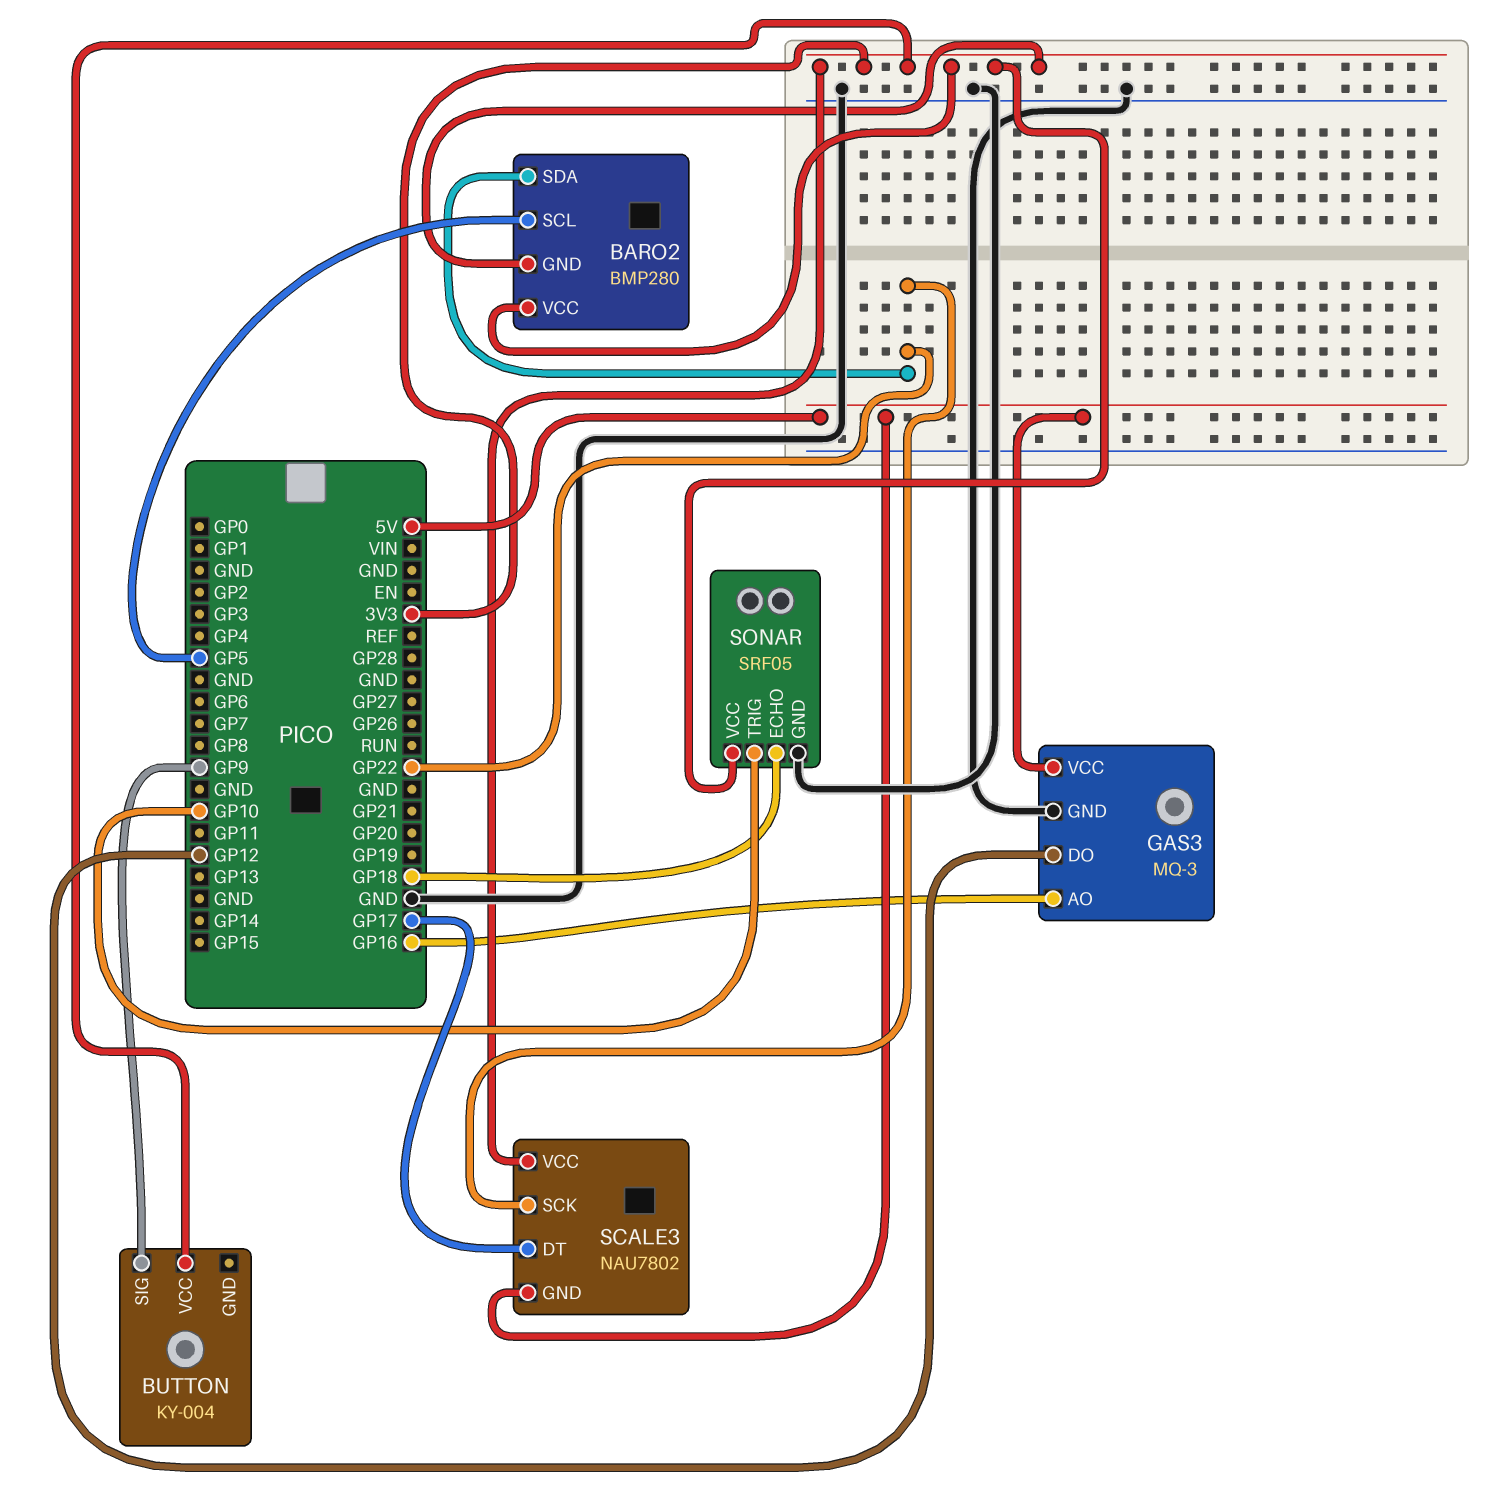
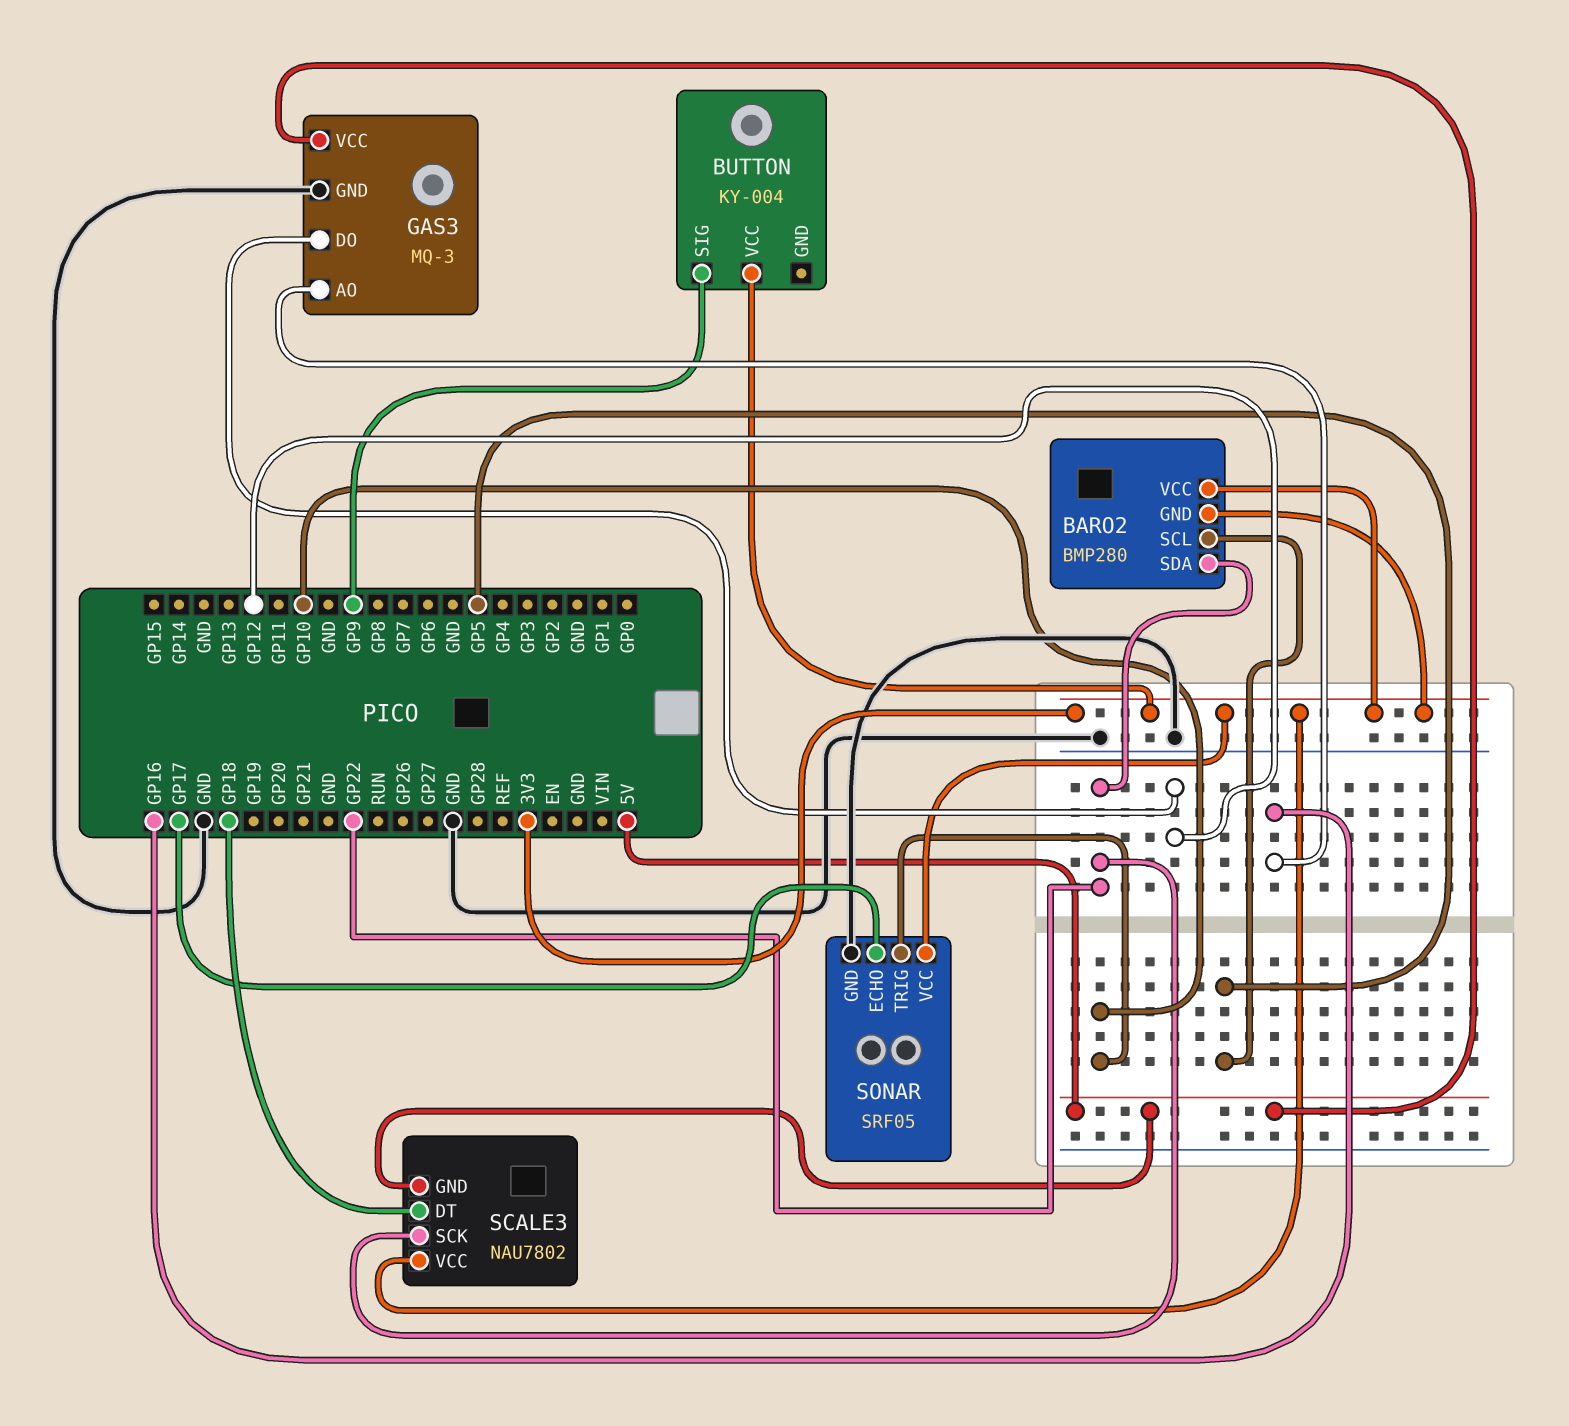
SCALE3 pin DT: GP17 -> GP18
SONAR pin ECHO: GP18 -> GP17

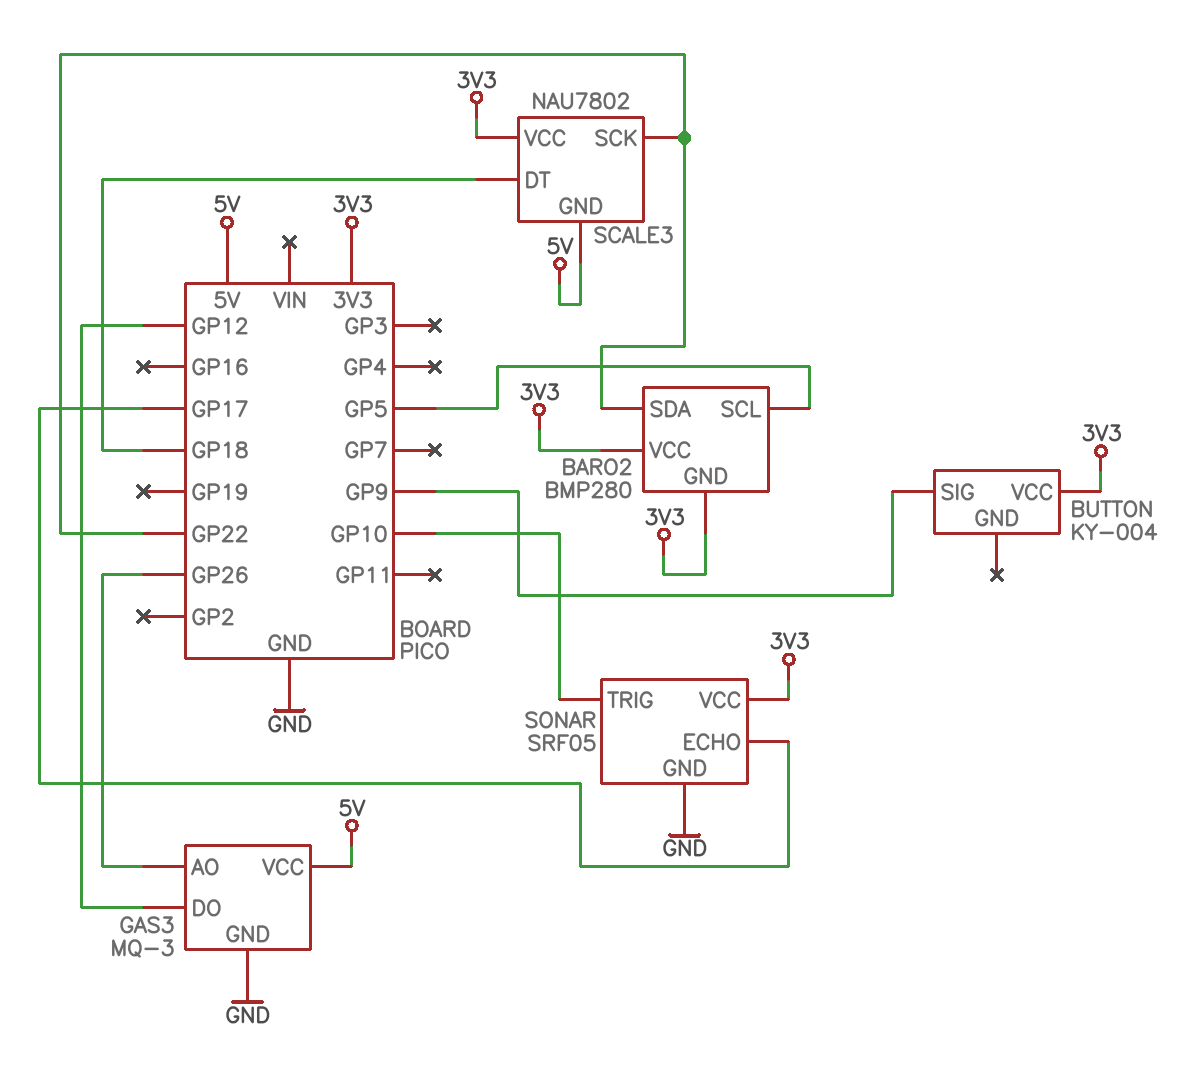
GAS3 pin AO: GP16 -> GP26

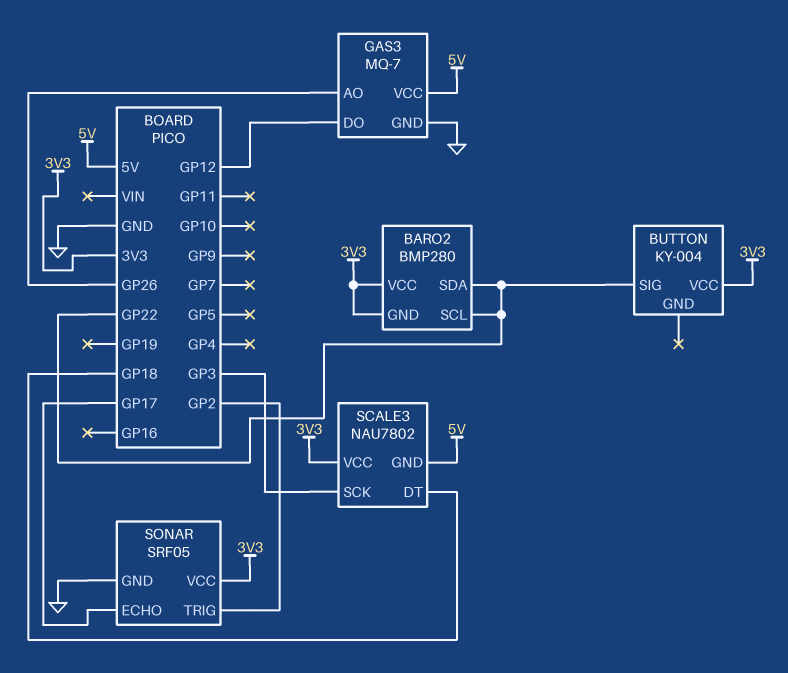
BARO2 pin SCL: GP5 -> GP22
BUTTON pin SIG: GP9 -> GP22
GAS3: MQ-3 -> MQ-7
SCALE3 pin SCK: GP22 -> GP3
SONAR pin TRIG: GP10 -> GP2

